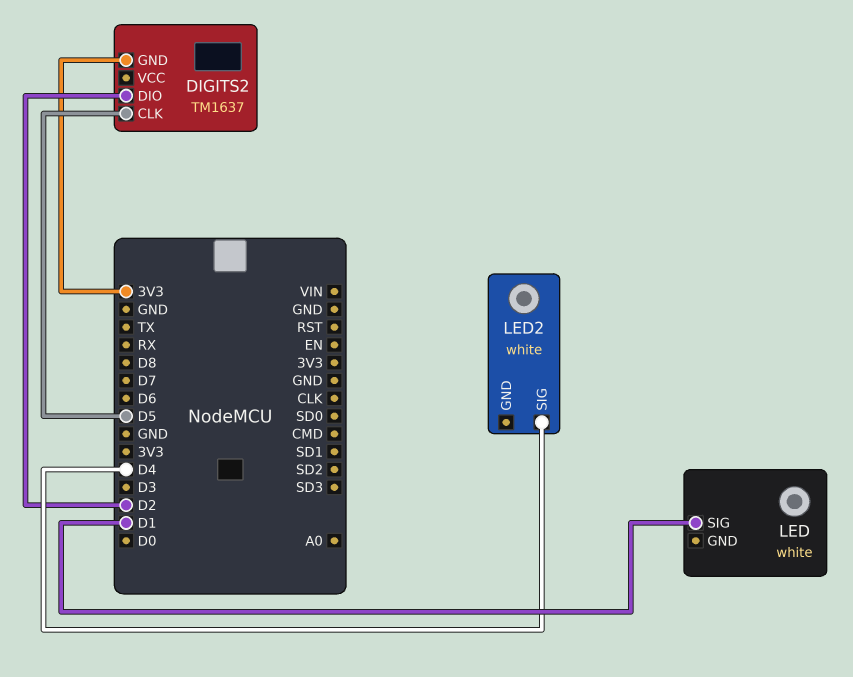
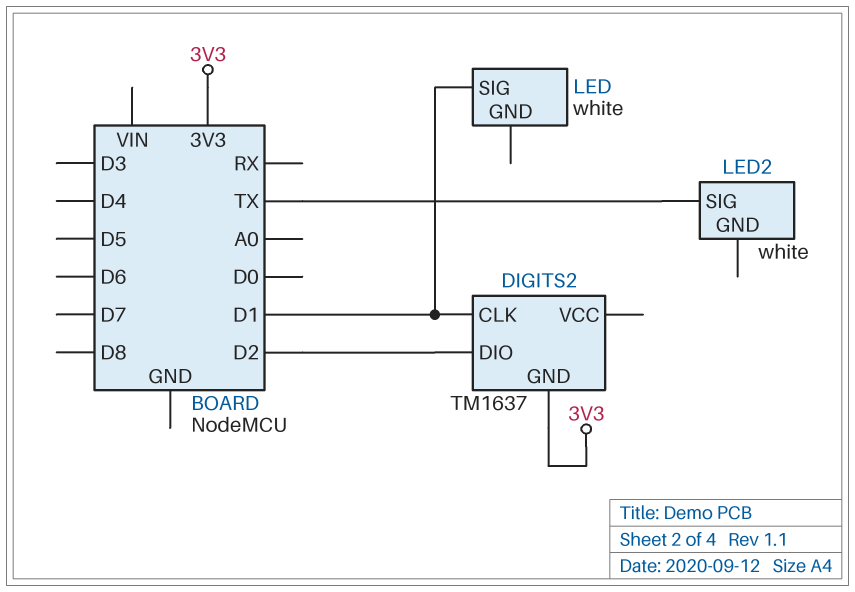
DIGITS2 pin CLK: D5 -> D1
LED2 pin SIG: D4 -> TX

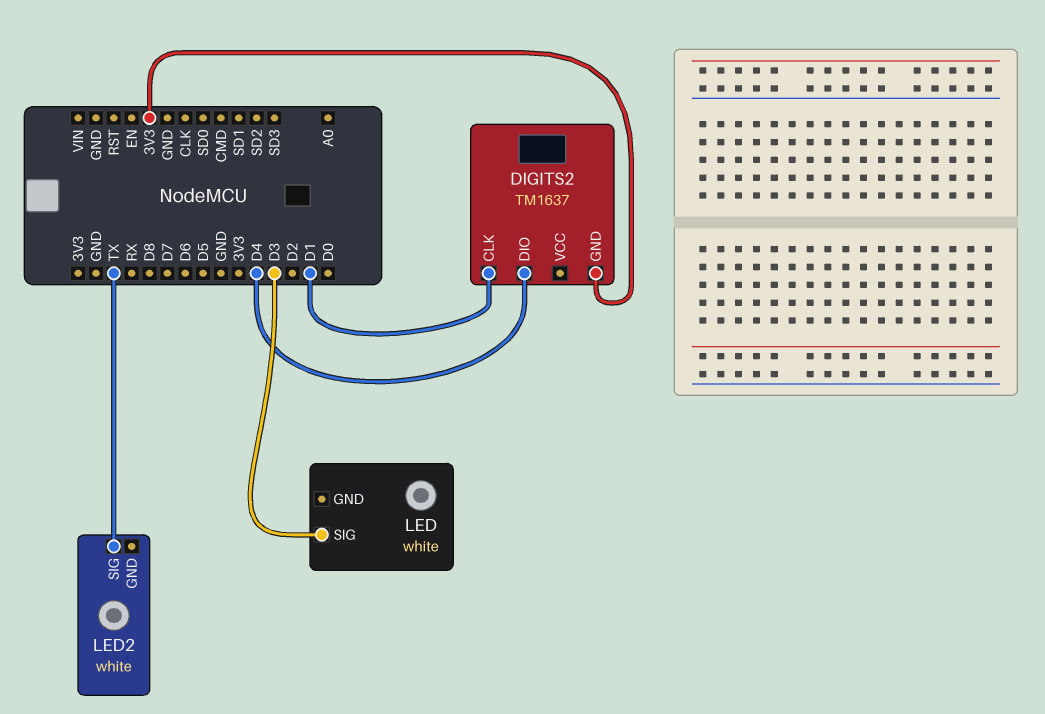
DIGITS2 pin DIO: D2 -> D4
LED pin SIG: D1 -> D3

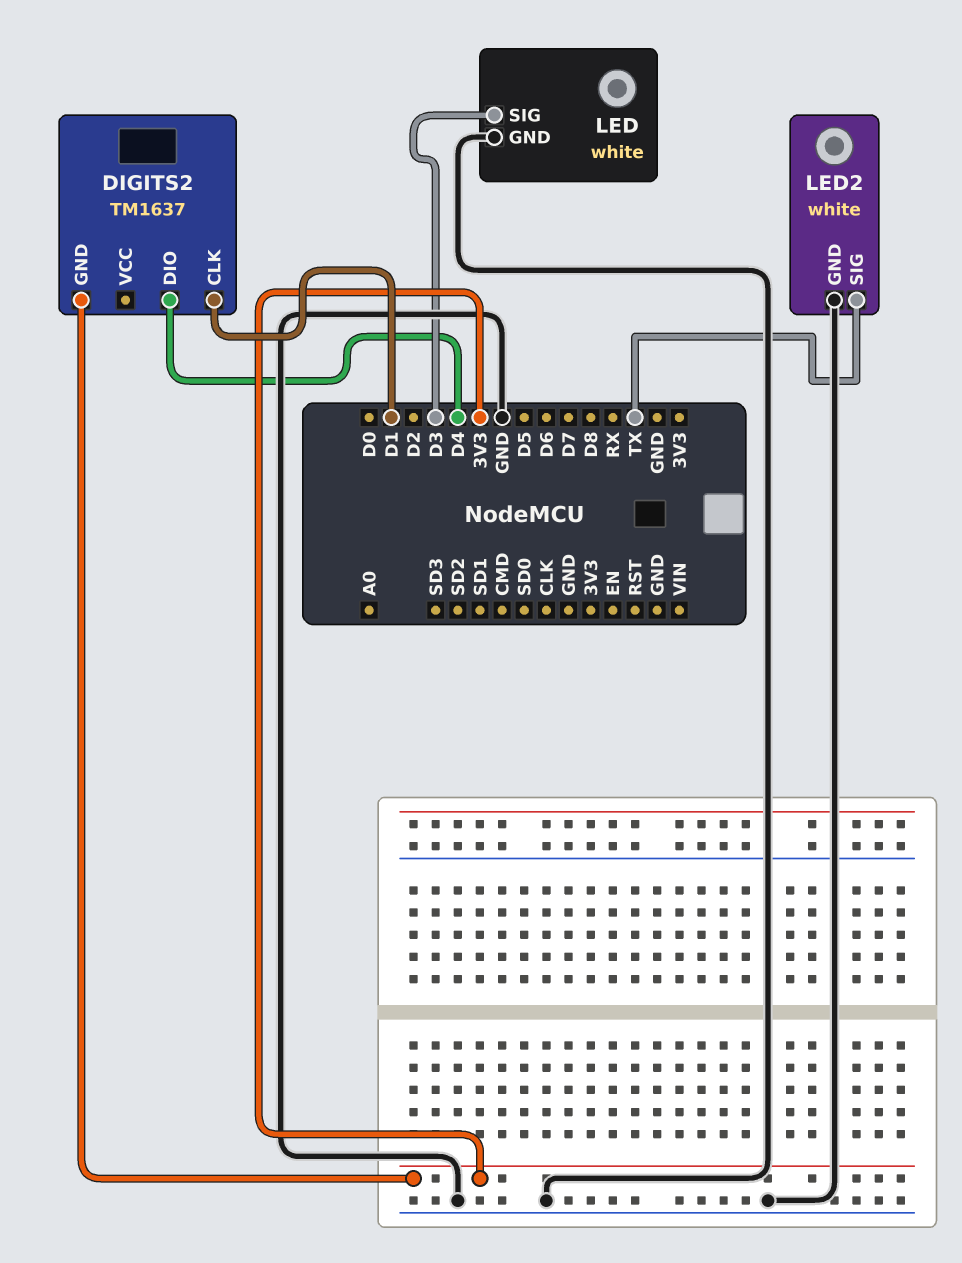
LED pin GND: none -> GND
LED2 pin GND: none -> GND

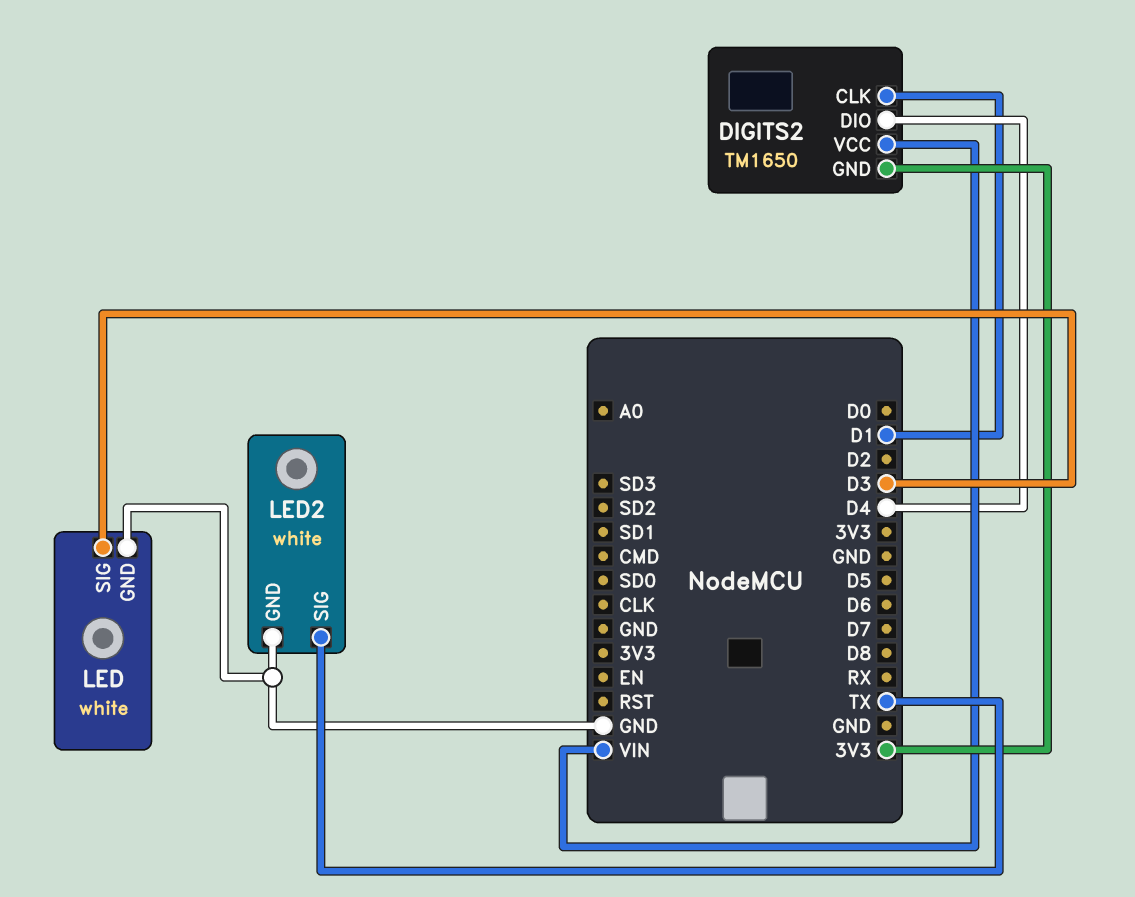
DIGITS2: TM1637 -> TM1650
DIGITS2 pin VCC: none -> VIN

